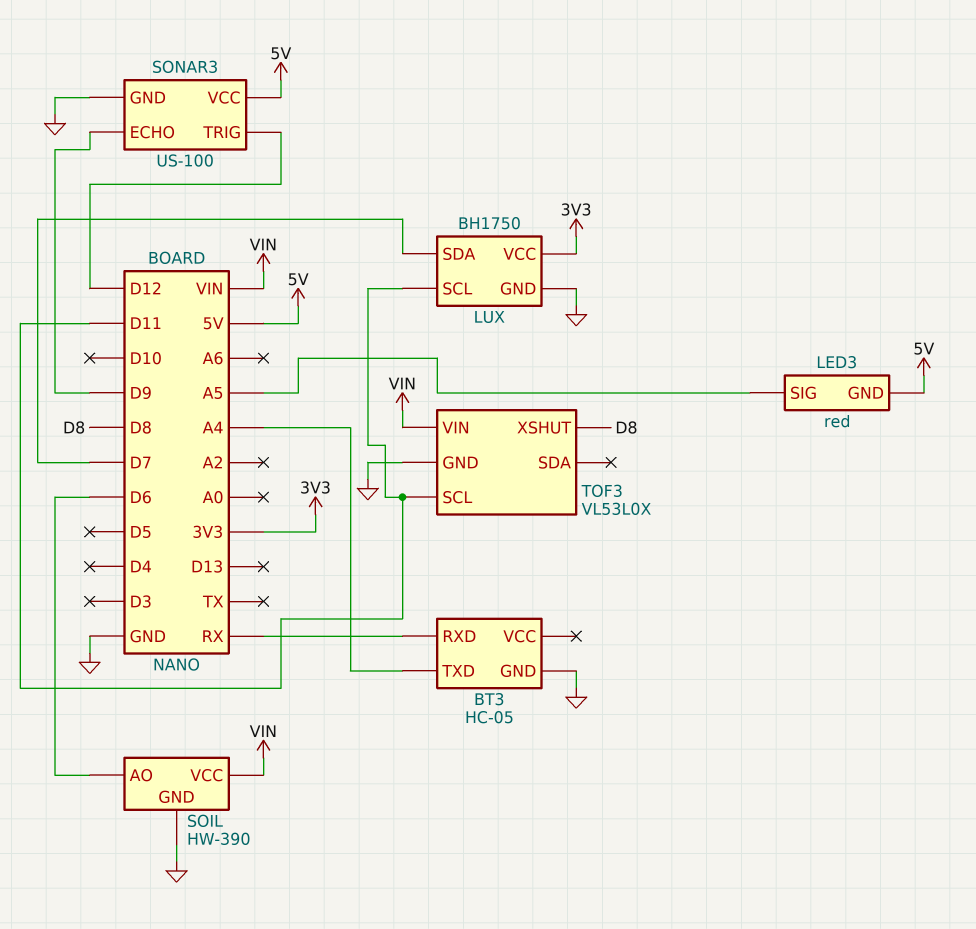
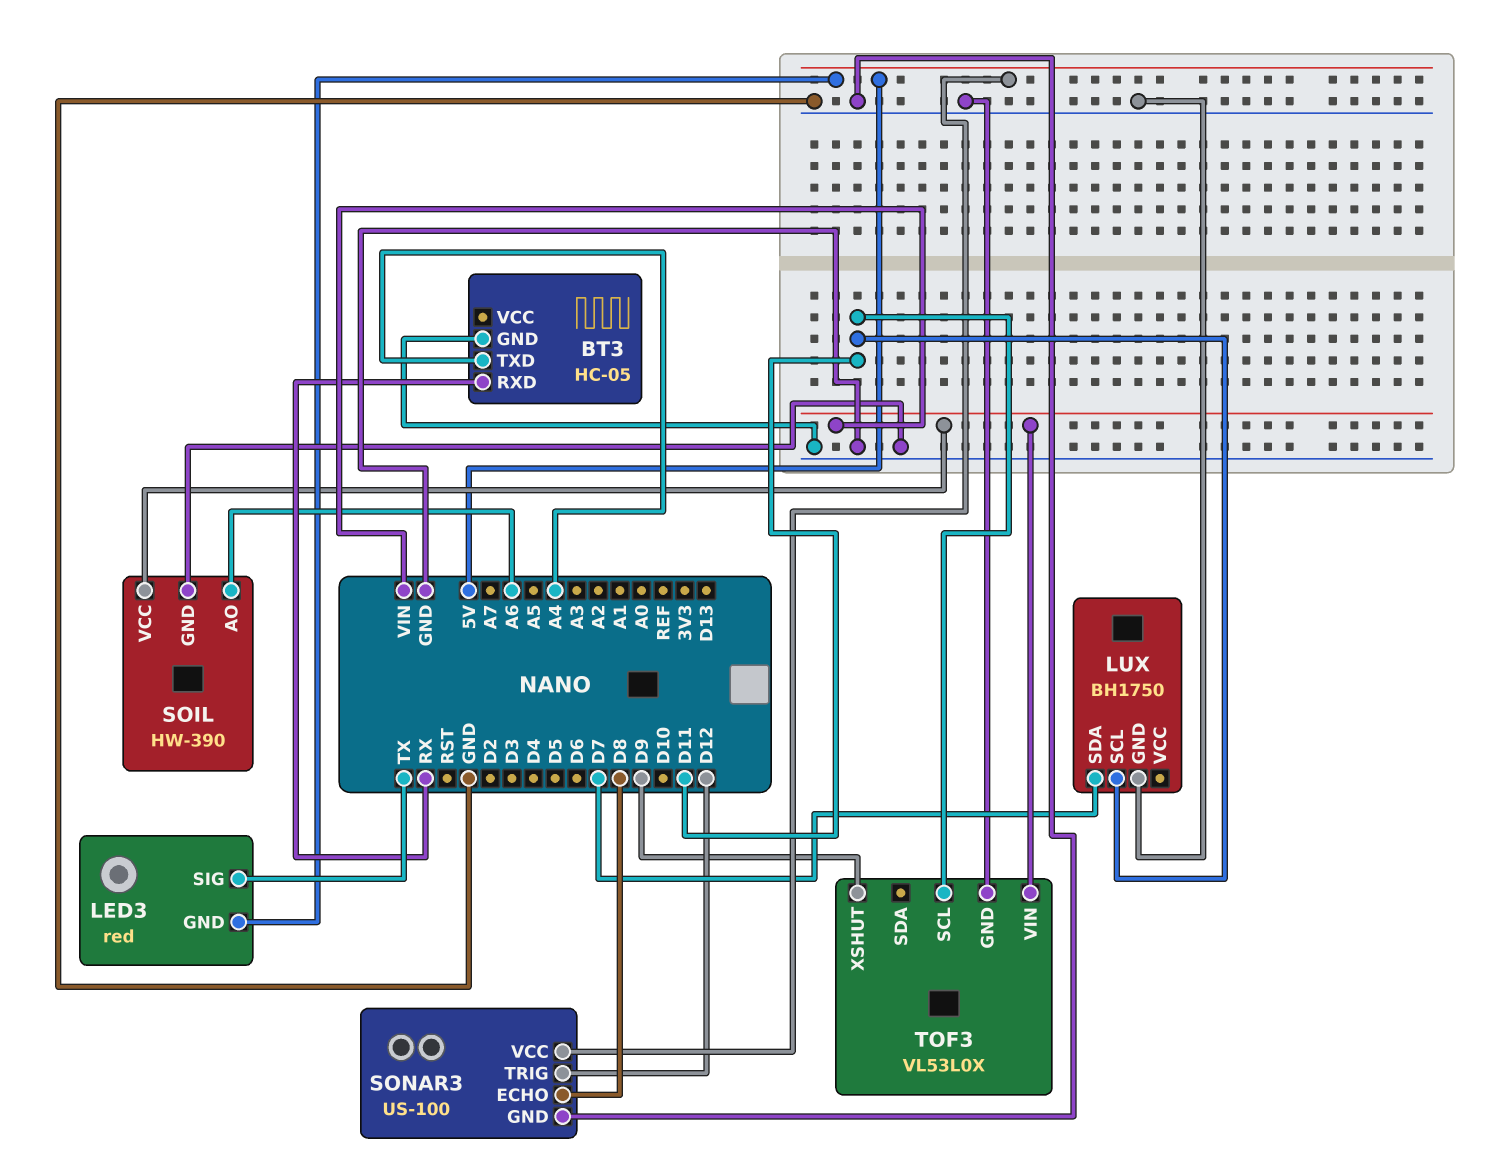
LED3 pin SIG: A5 -> TX
LUX pin VCC: 3V3 -> none
SOIL pin AO: D6 -> A6
SONAR3 pin ECHO: D9 -> D8
TOF3 pin XSHUT: D8 -> D9

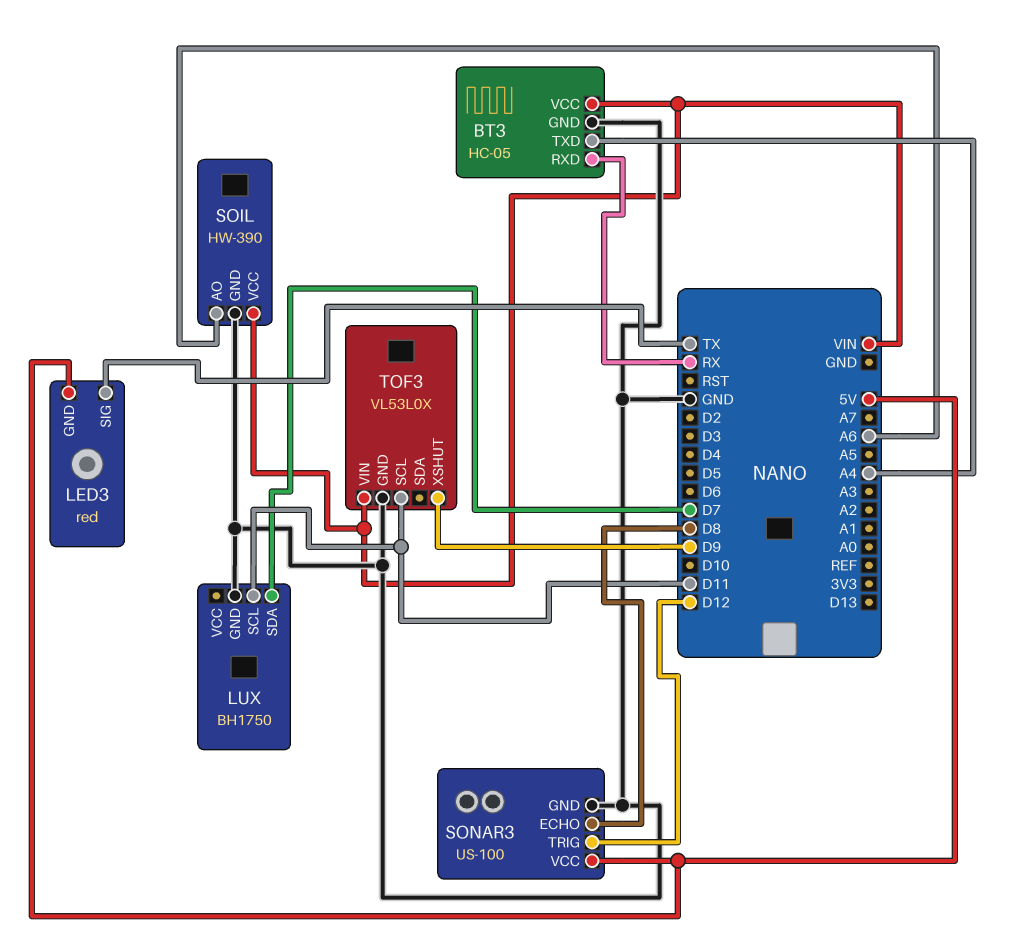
BT3 pin VCC: none -> VIN

